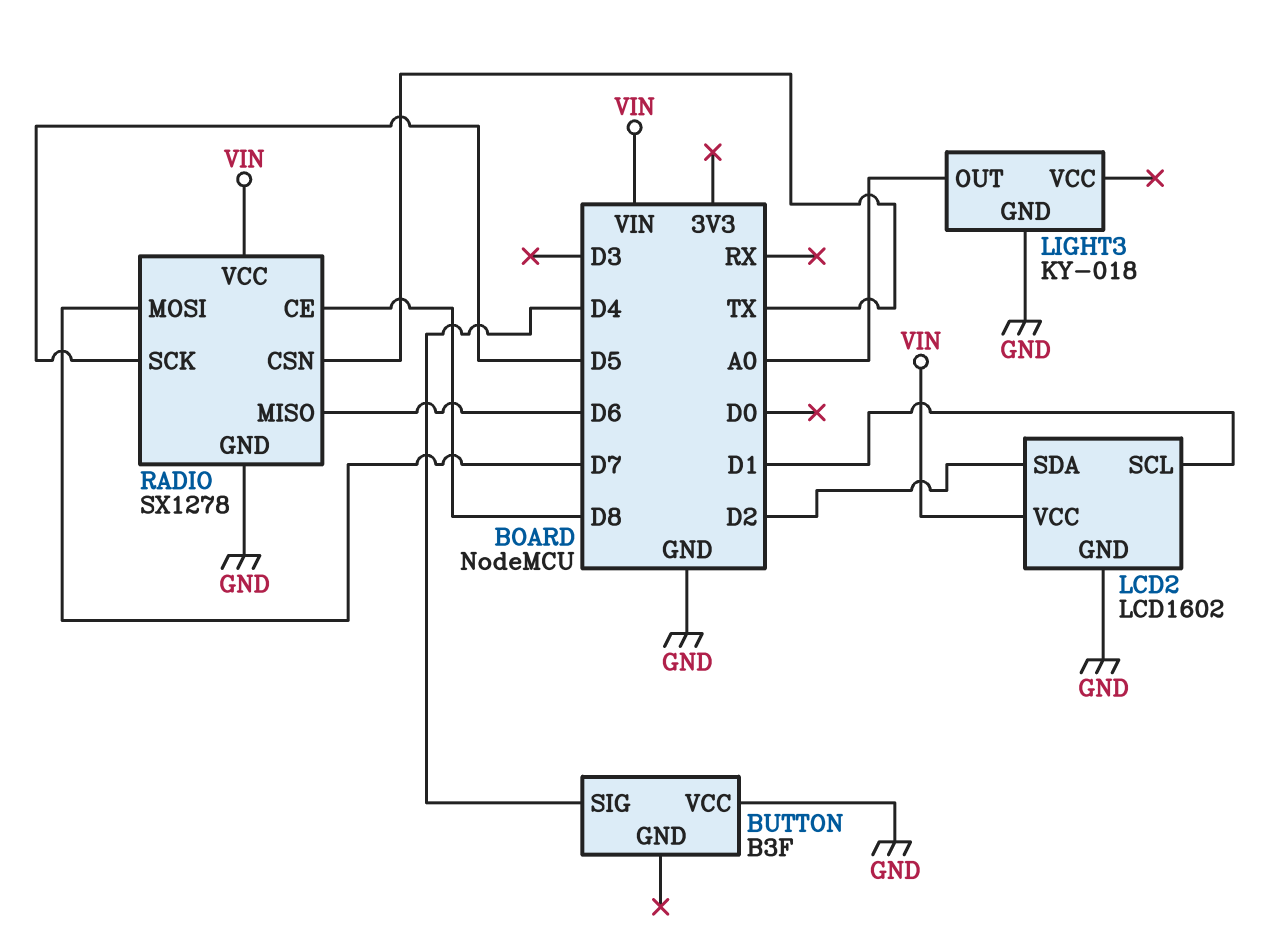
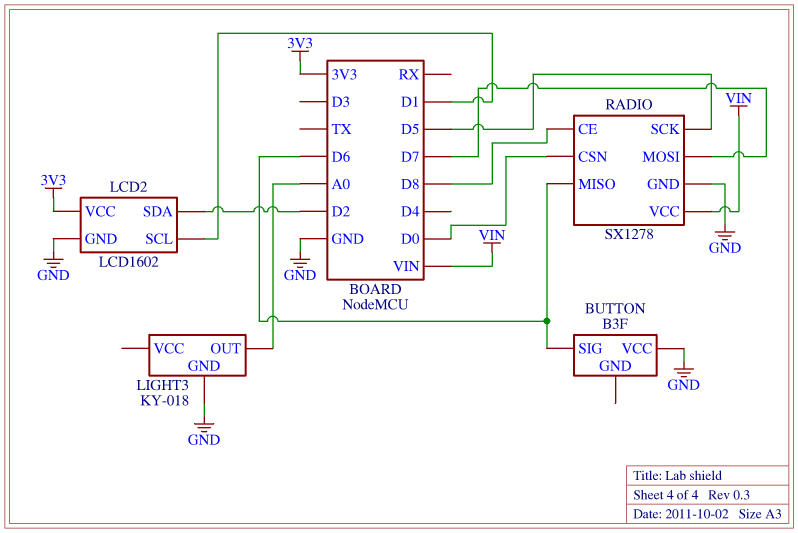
BUTTON pin SIG: D4 -> D6
LCD2 pin VCC: VIN -> 3V3
RADIO pin CSN: TX -> D0

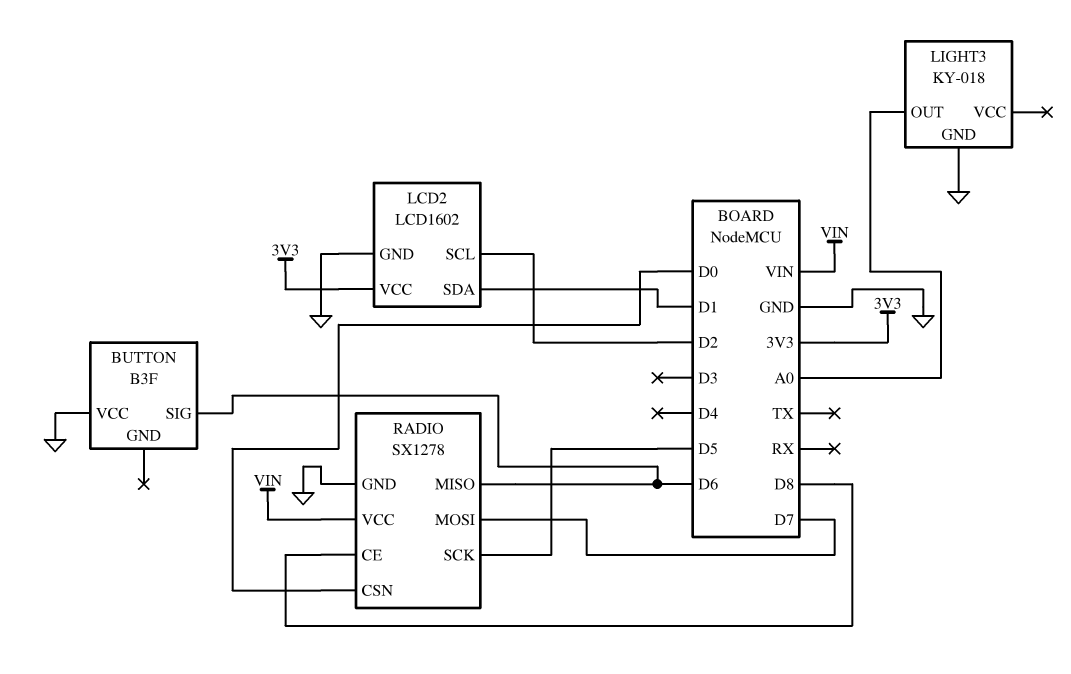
LCD2 pin SCL: D1 -> D2
LCD2 pin SDA: D2 -> D1

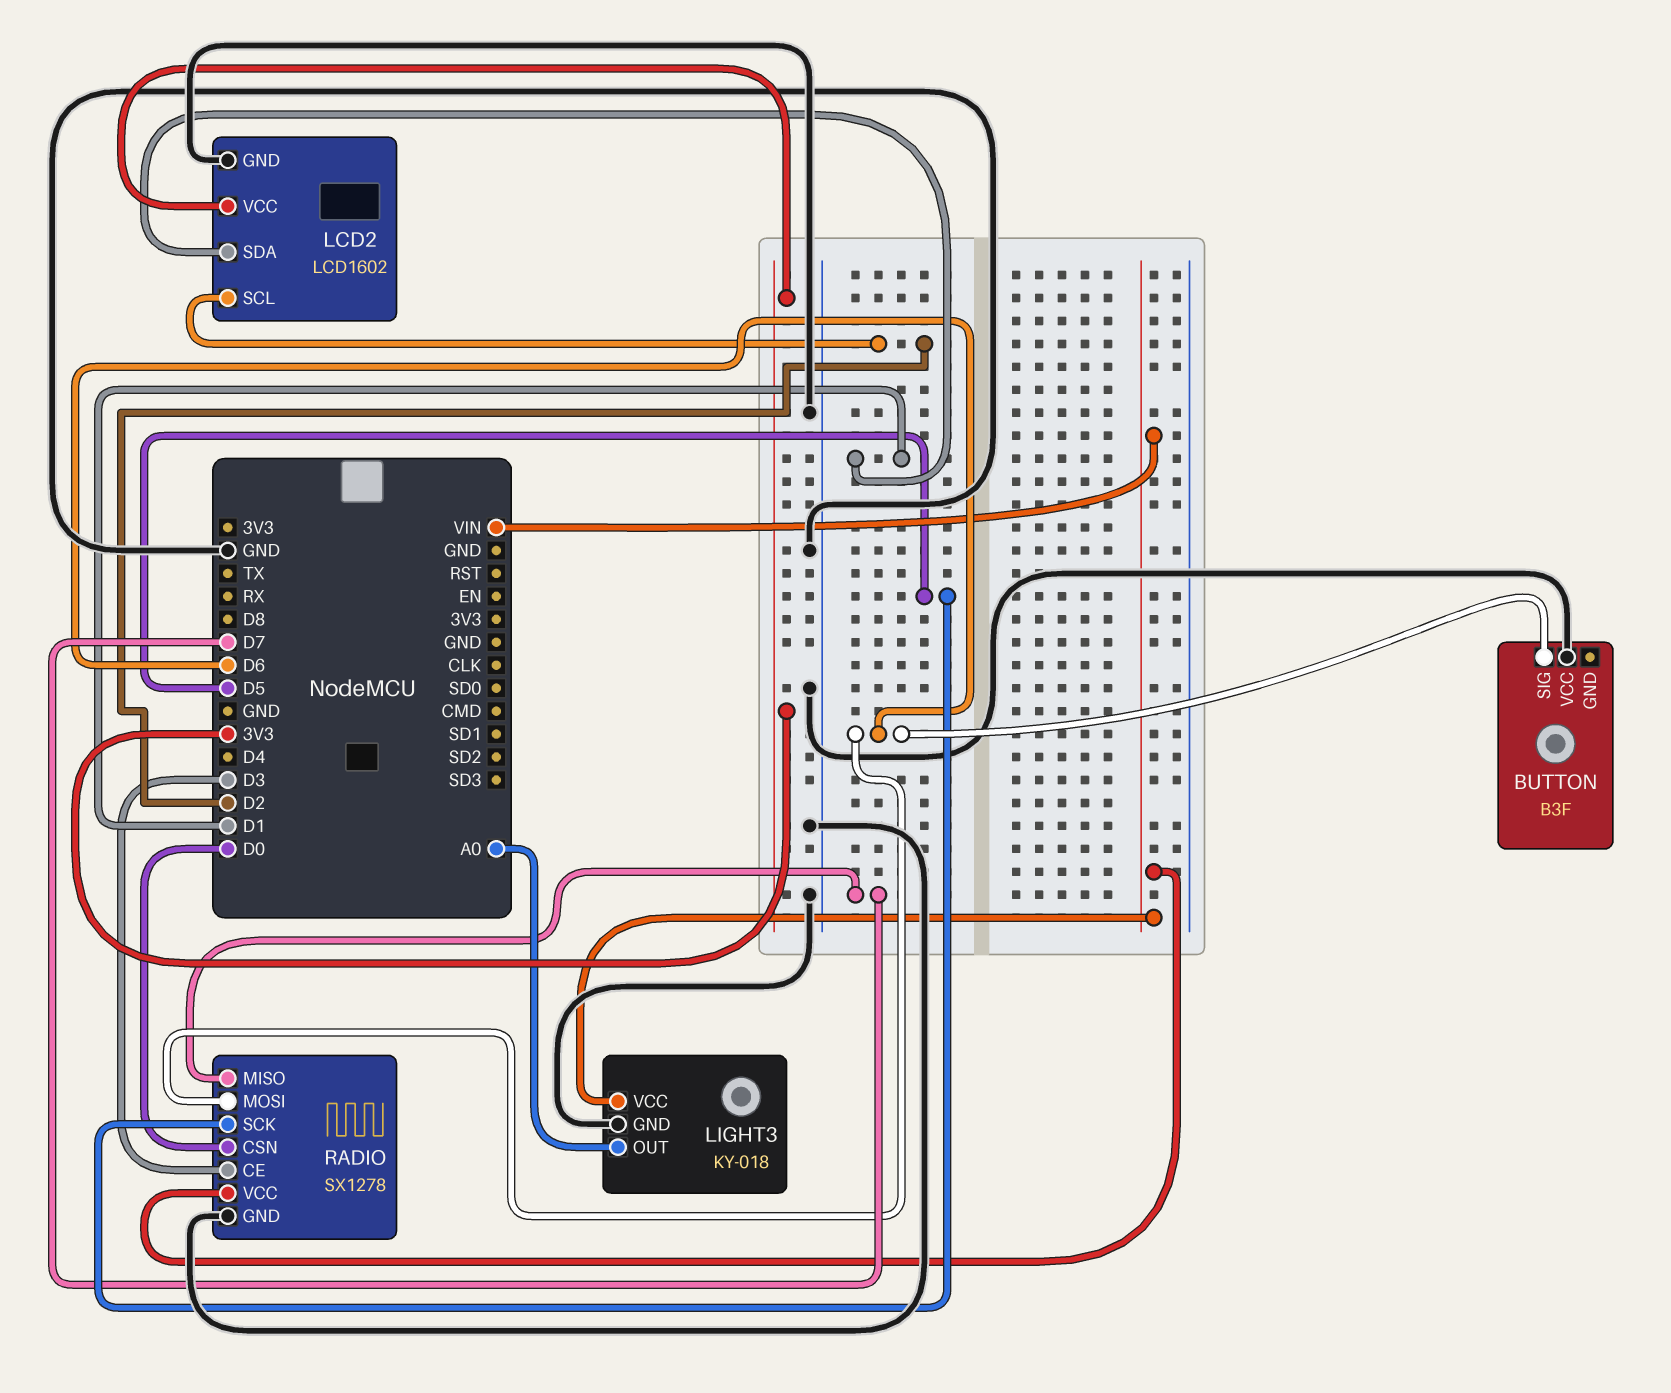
LIGHT3 pin VCC: none -> VIN
RADIO pin CE: D8 -> D3
RADIO pin MISO: D6 -> D7
RADIO pin MOSI: D7 -> D6

